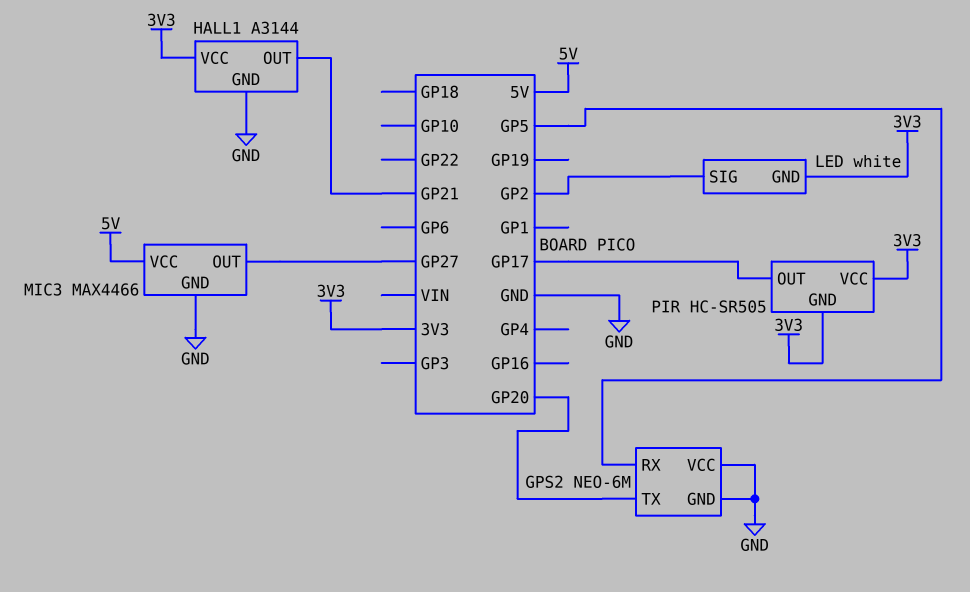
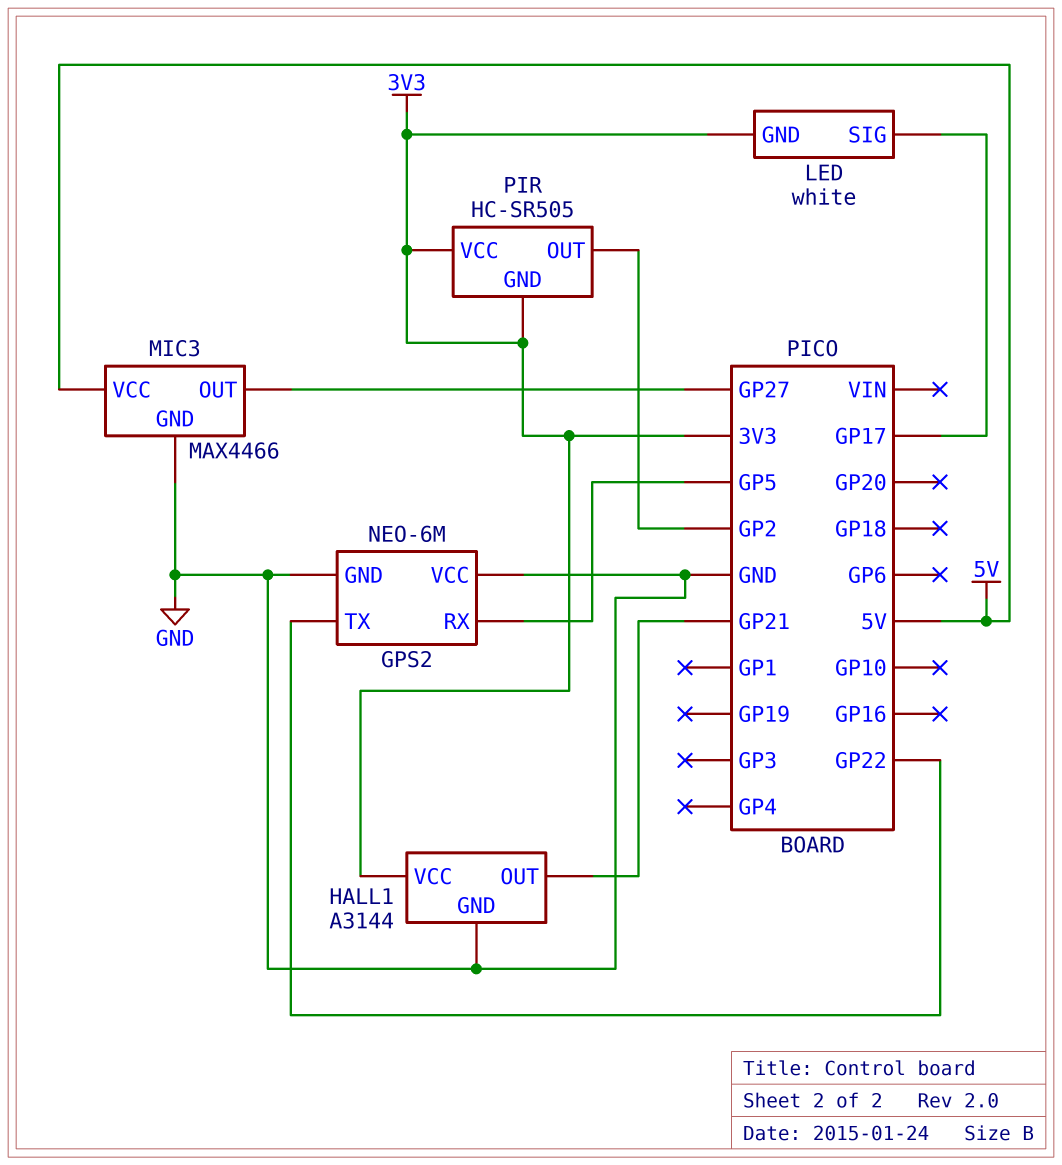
GPS2 pin TX: GP20 -> GP22
LED pin SIG: GP2 -> GP17
PIR pin OUT: GP17 -> GP2

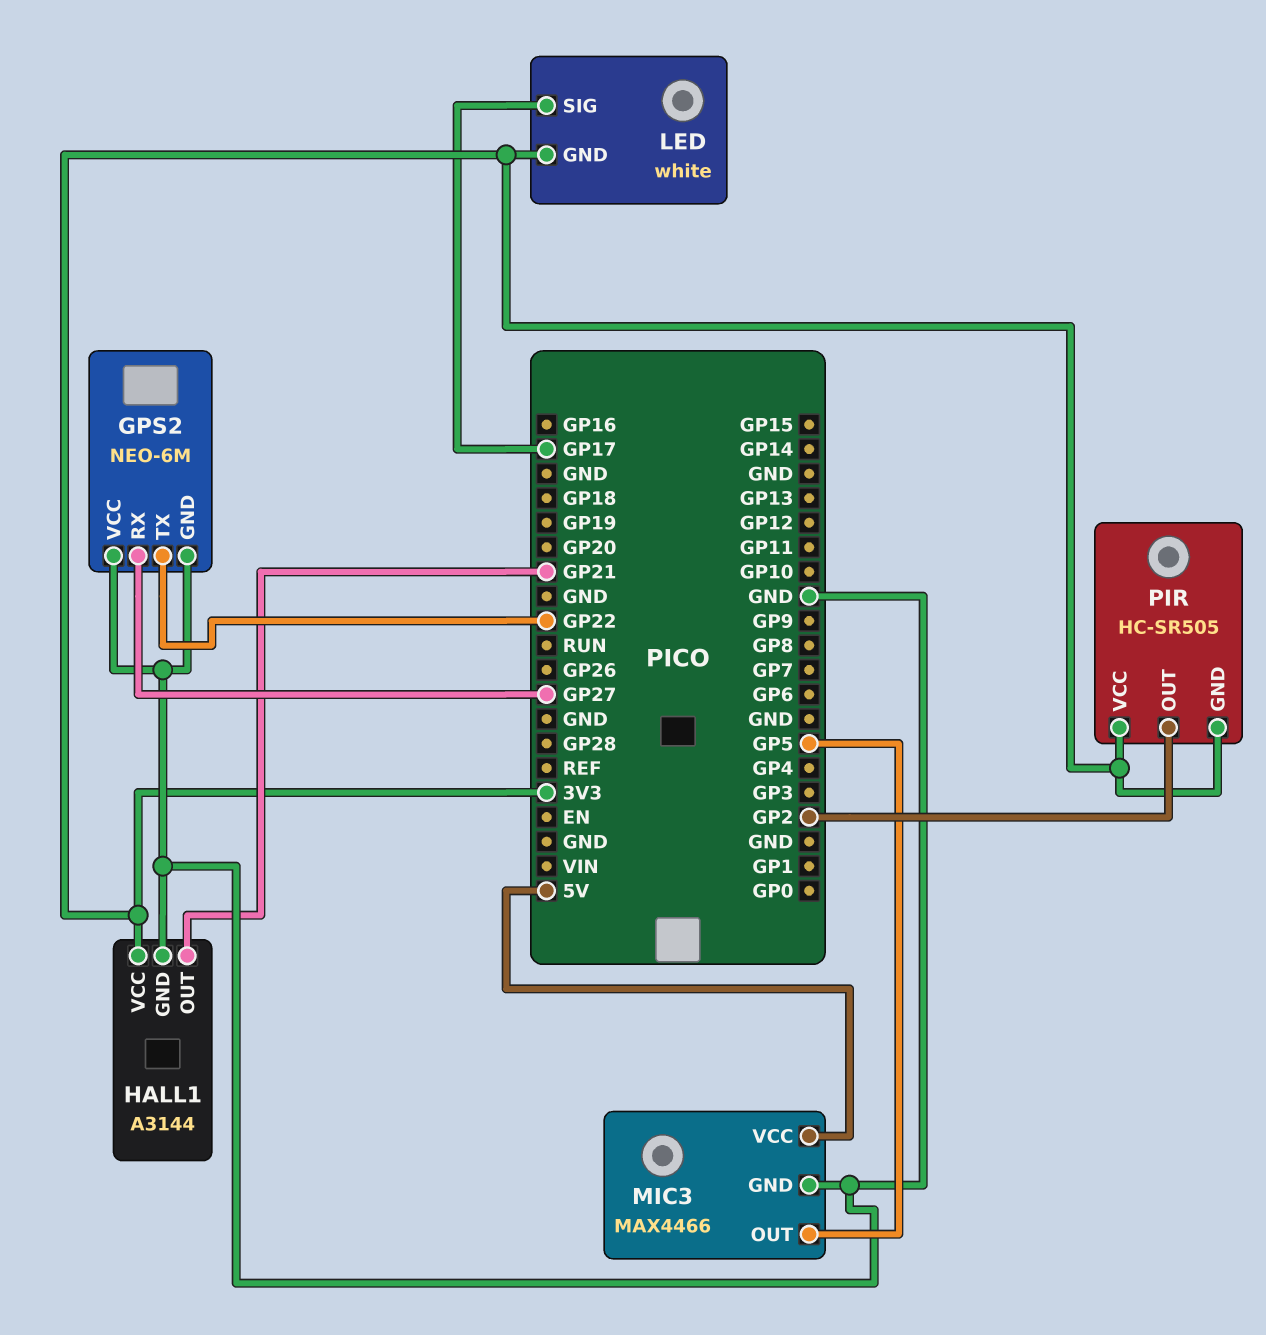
GPS2 pin RX: GP5 -> GP27
MIC3 pin OUT: GP27 -> GP5

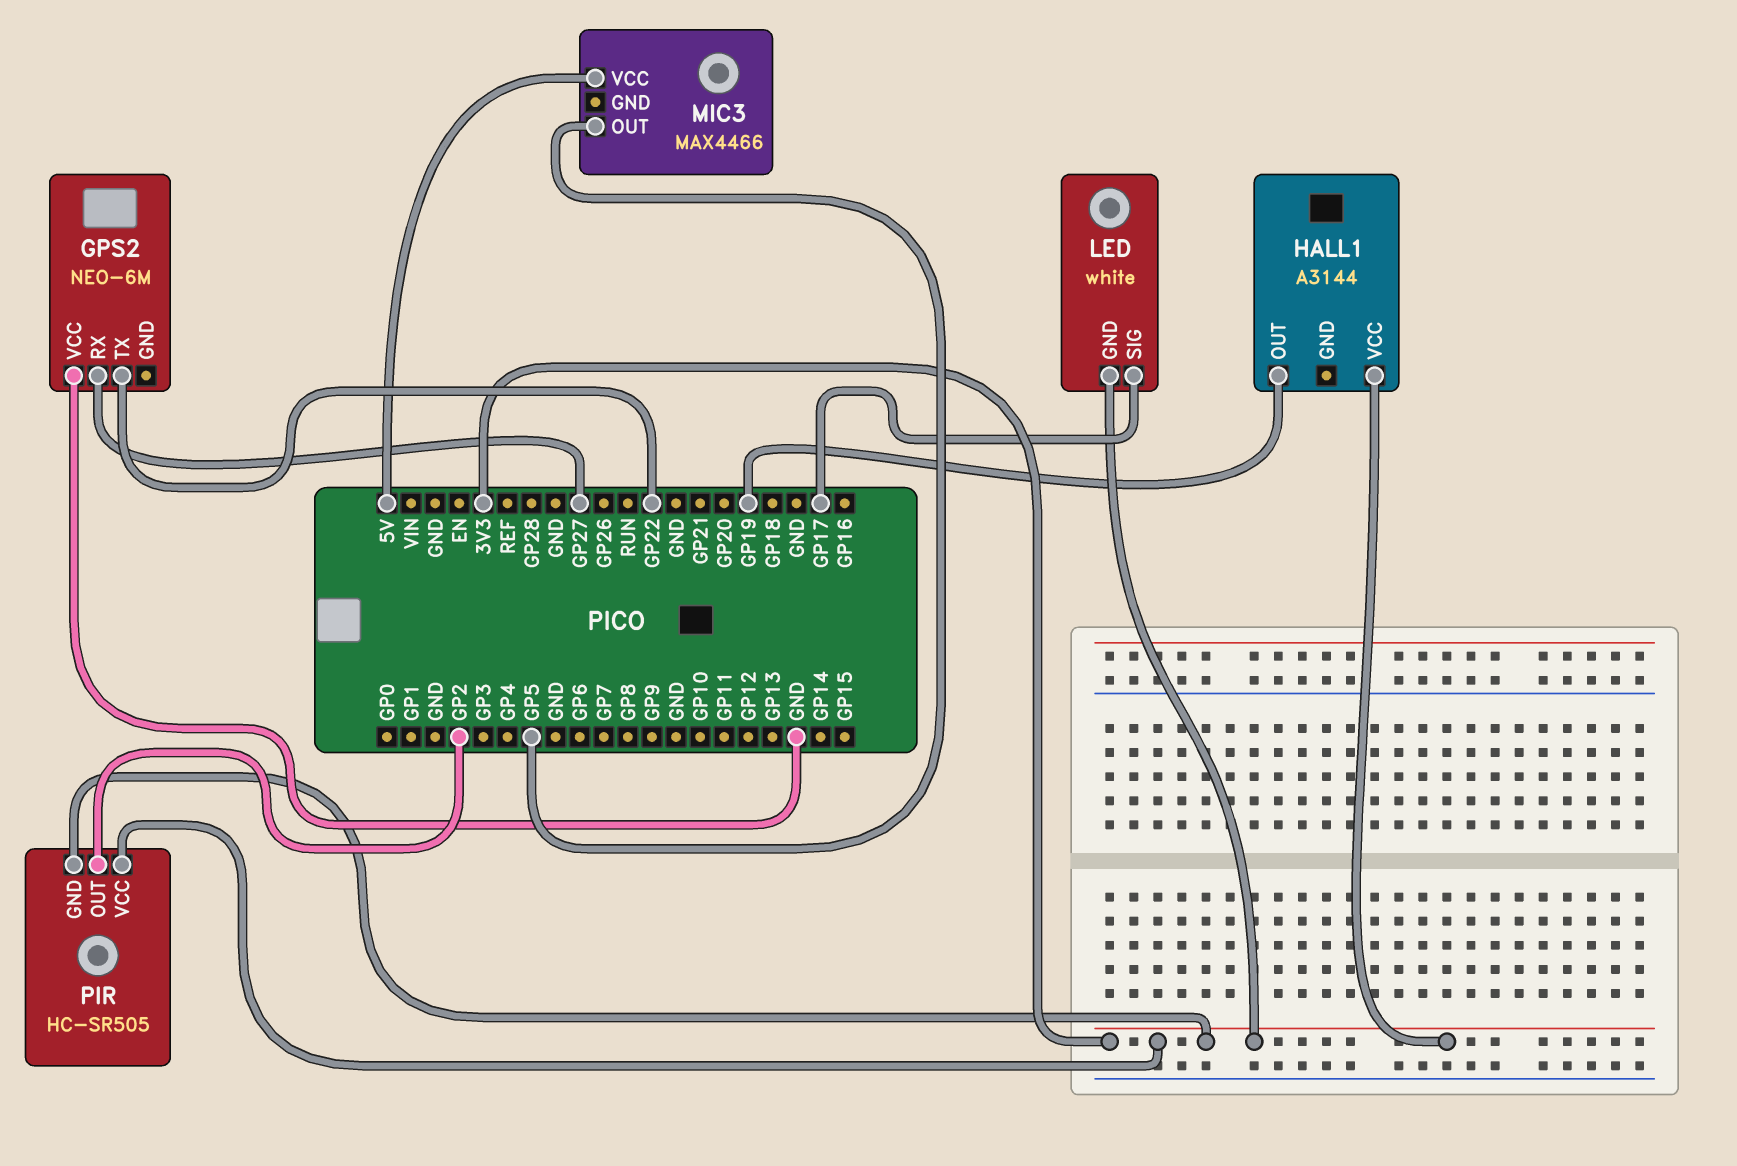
GPS2 pin GND: GND -> none
HALL1 pin GND: GND -> none
HALL1 pin OUT: GP21 -> GP19
MIC3 pin GND: GND -> none

